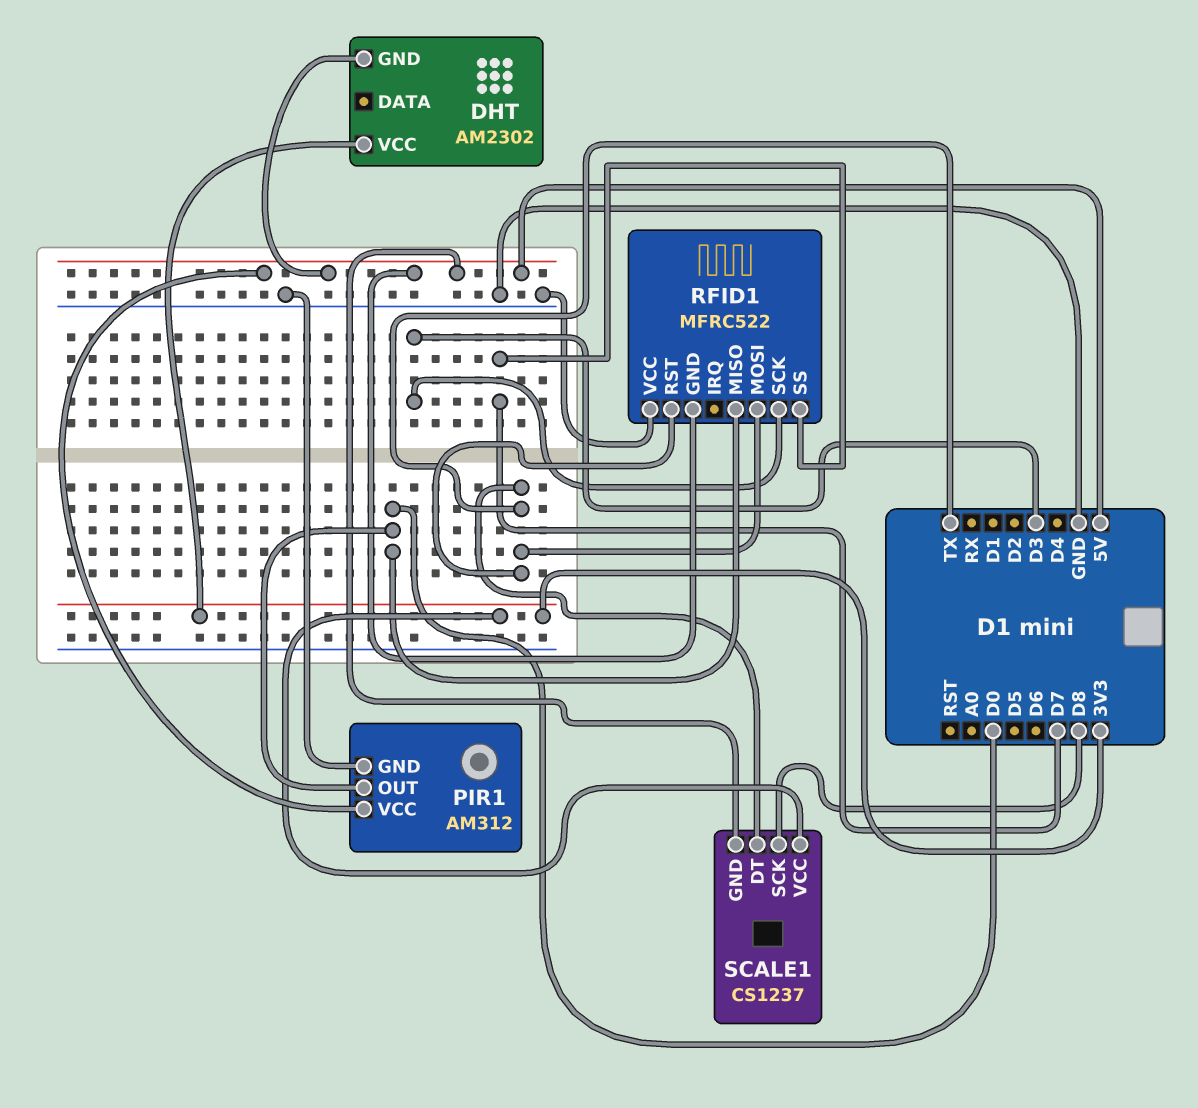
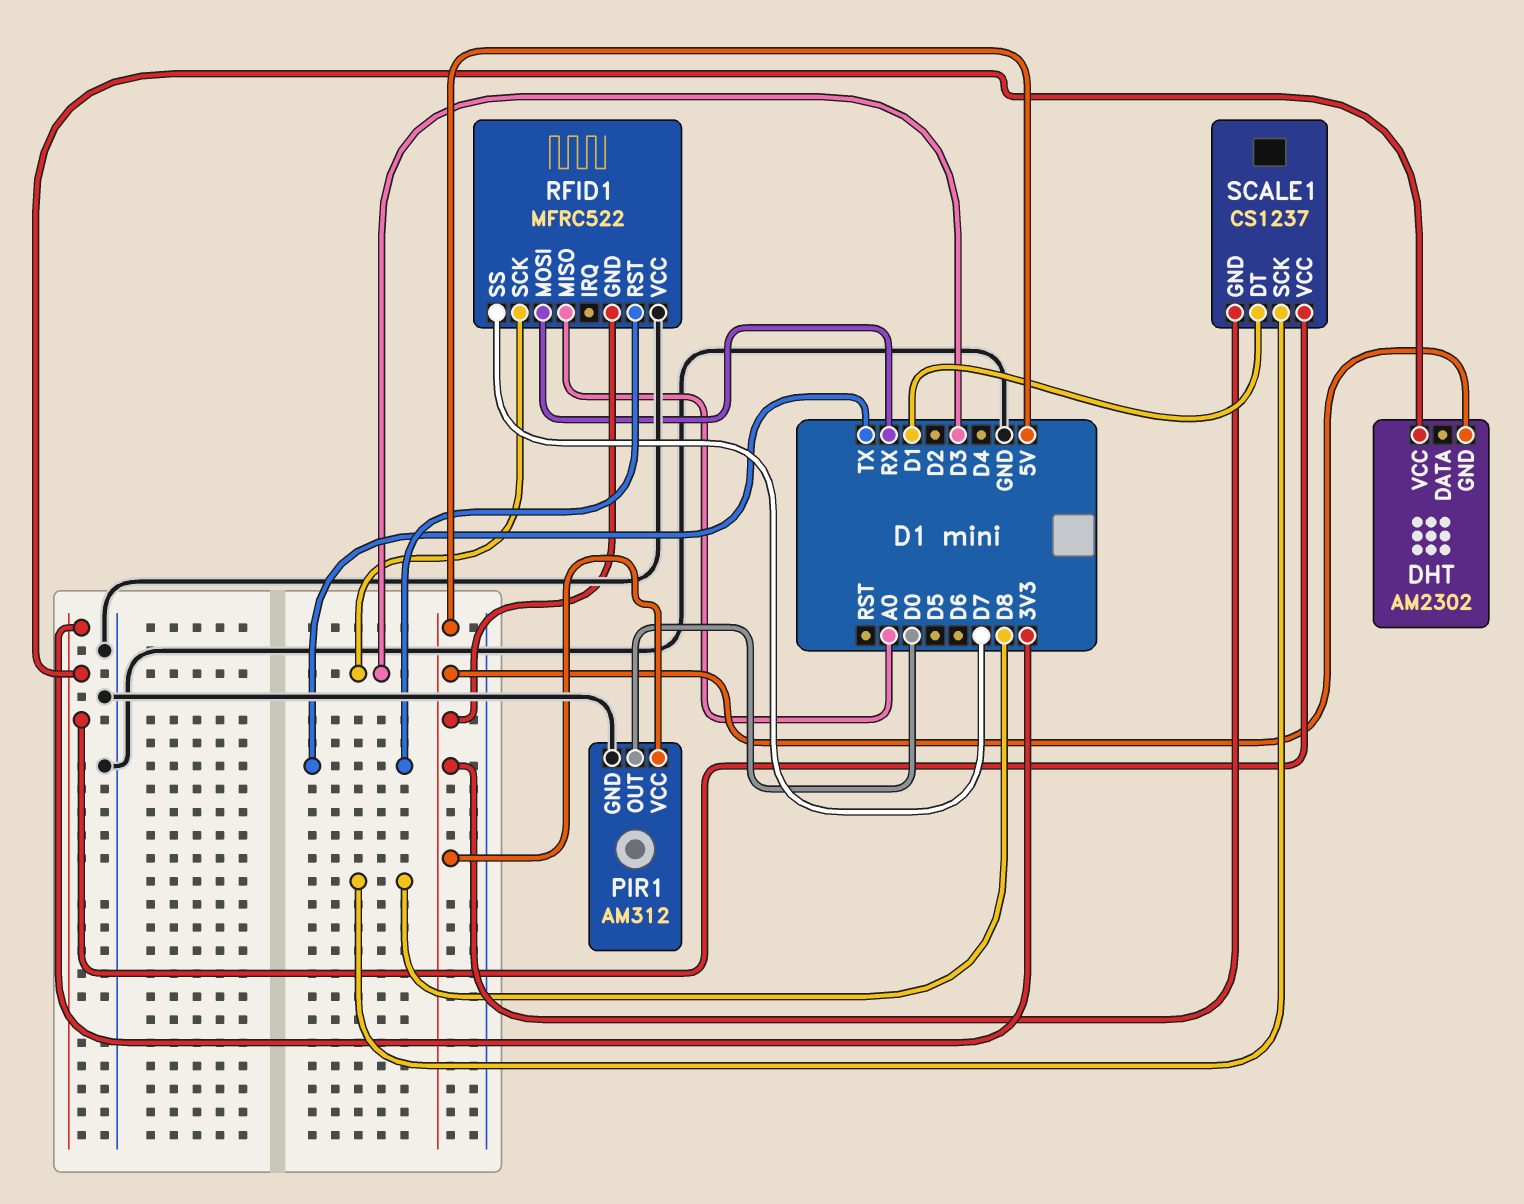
RFID1 pin MISO: D0 -> A0
RFID1 pin MOSI: TX -> RX
SCALE1 pin DT: TX -> D1

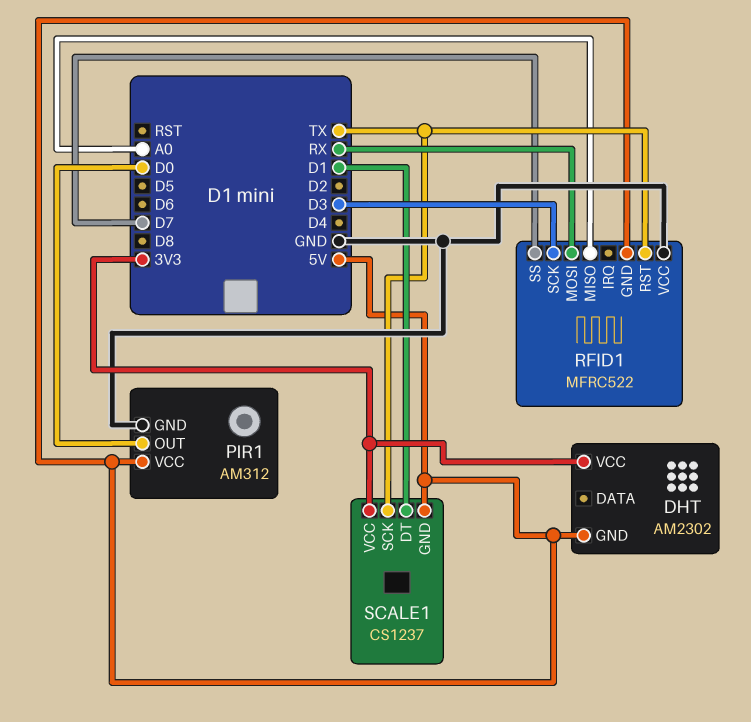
SCALE1 pin SCK: D8 -> TX

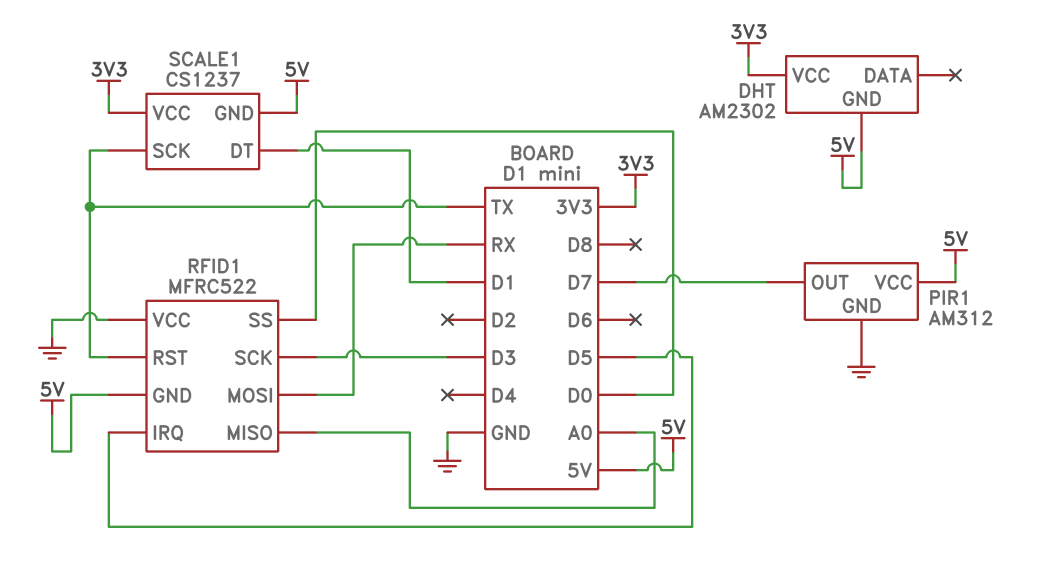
PIR1 pin OUT: D0 -> D7
RFID1 pin IRQ: none -> D5
RFID1 pin SS: D7 -> D0

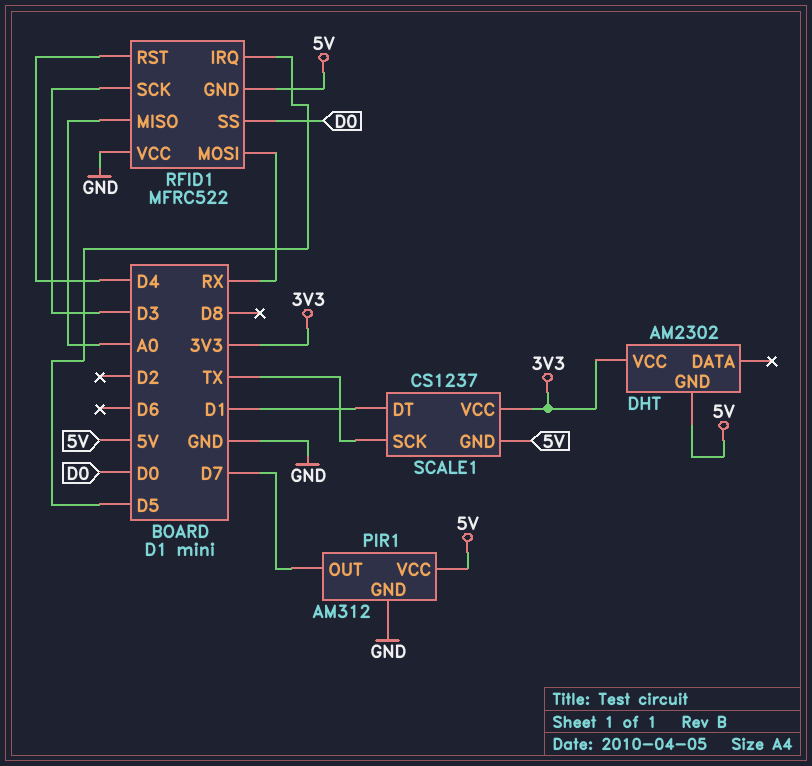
RFID1 pin RST: TX -> D4

